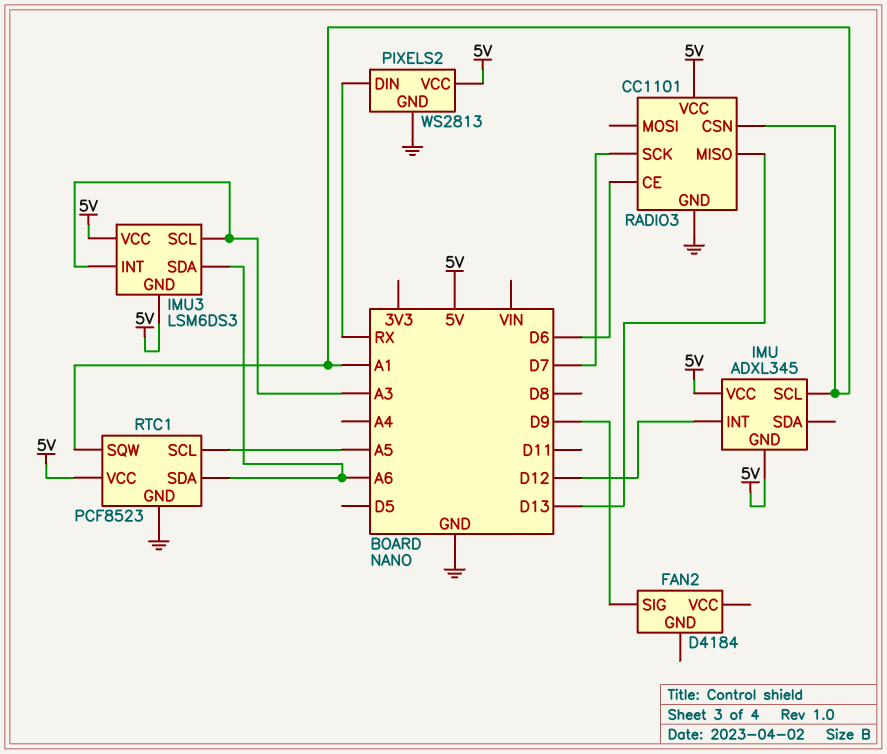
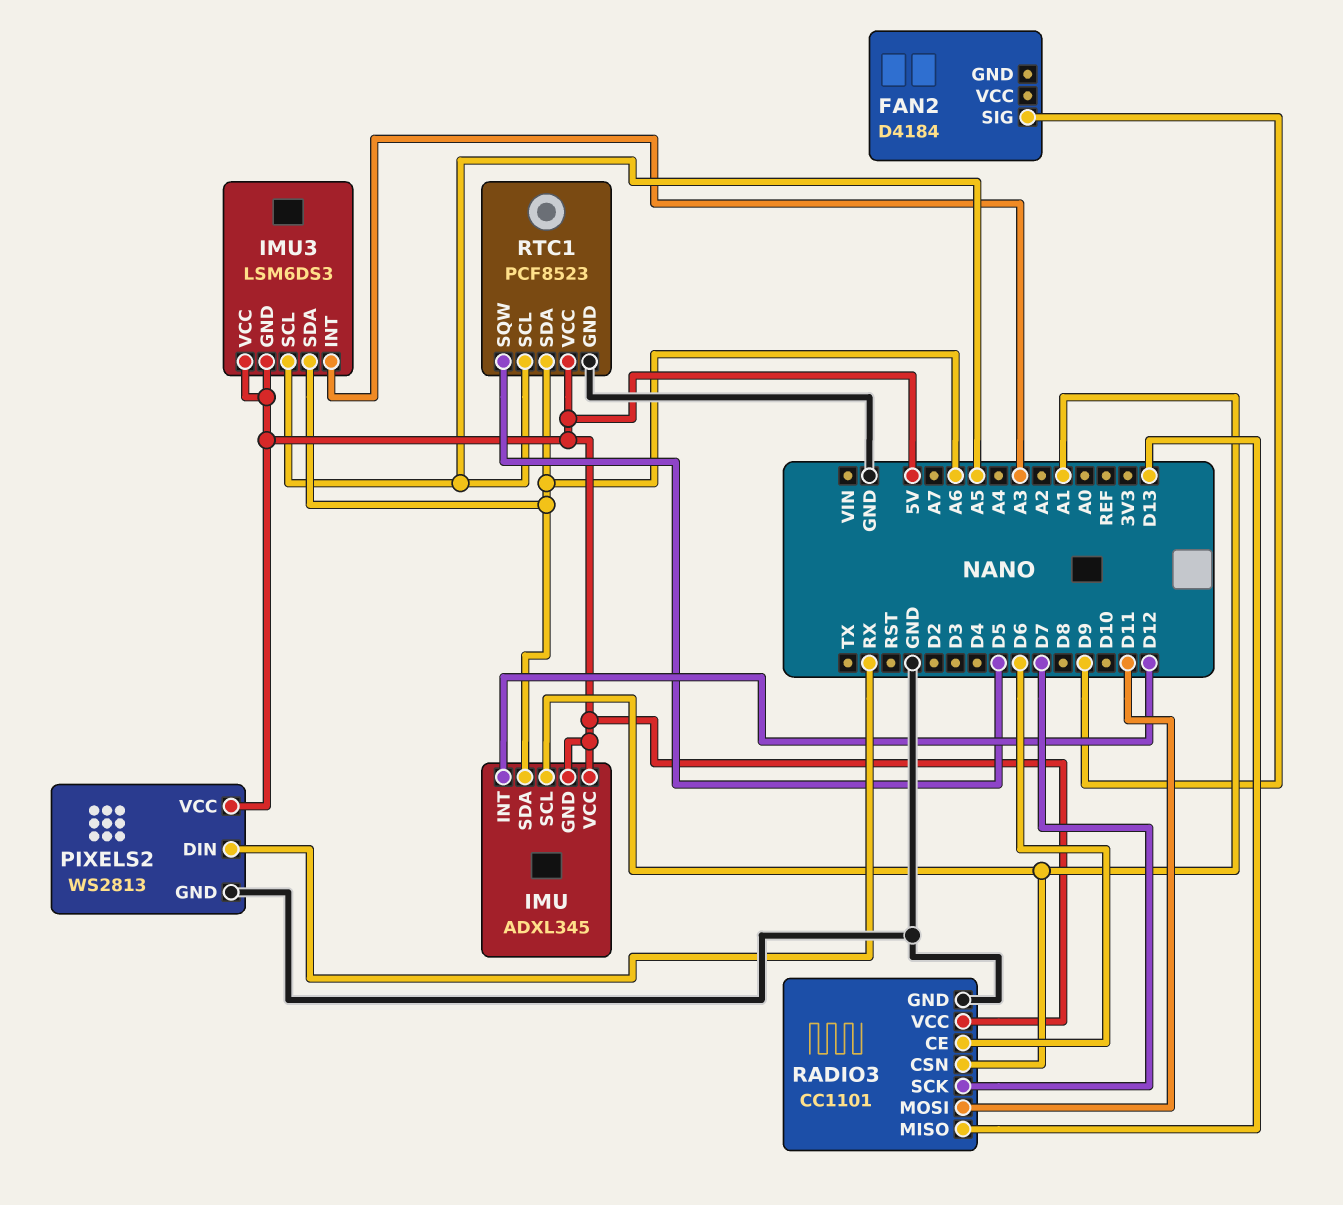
IMU pin SDA: none -> A6
IMU3 pin SCL: A3 -> A5
RADIO3 pin MOSI: none -> D11
RTC1 pin SQW: A1 -> D5

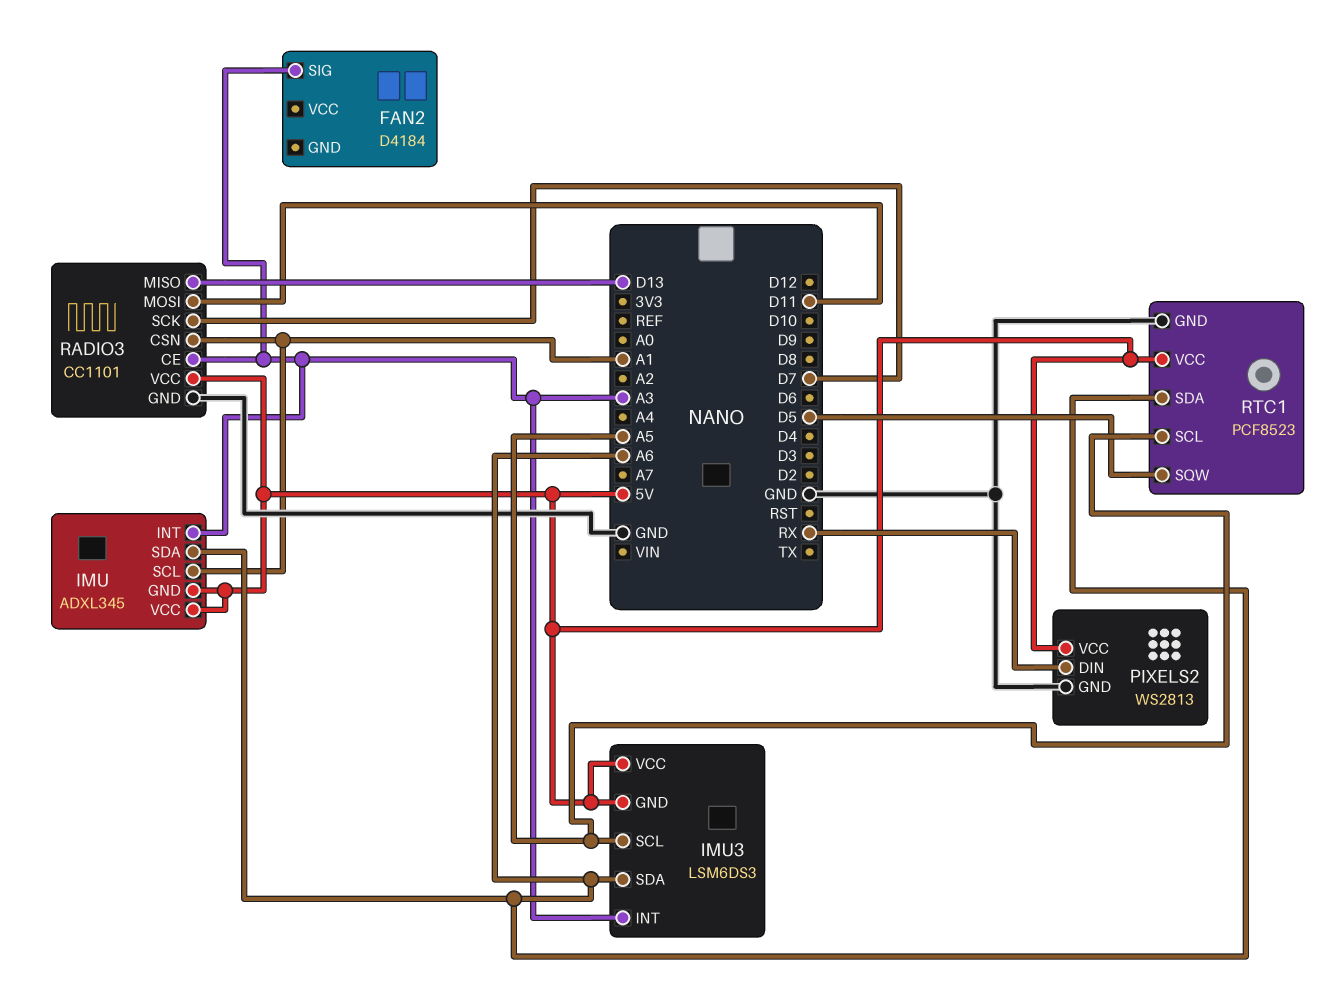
FAN2 pin SIG: D9 -> A3
IMU pin INT: D12 -> A3
RADIO3 pin CE: D6 -> A3

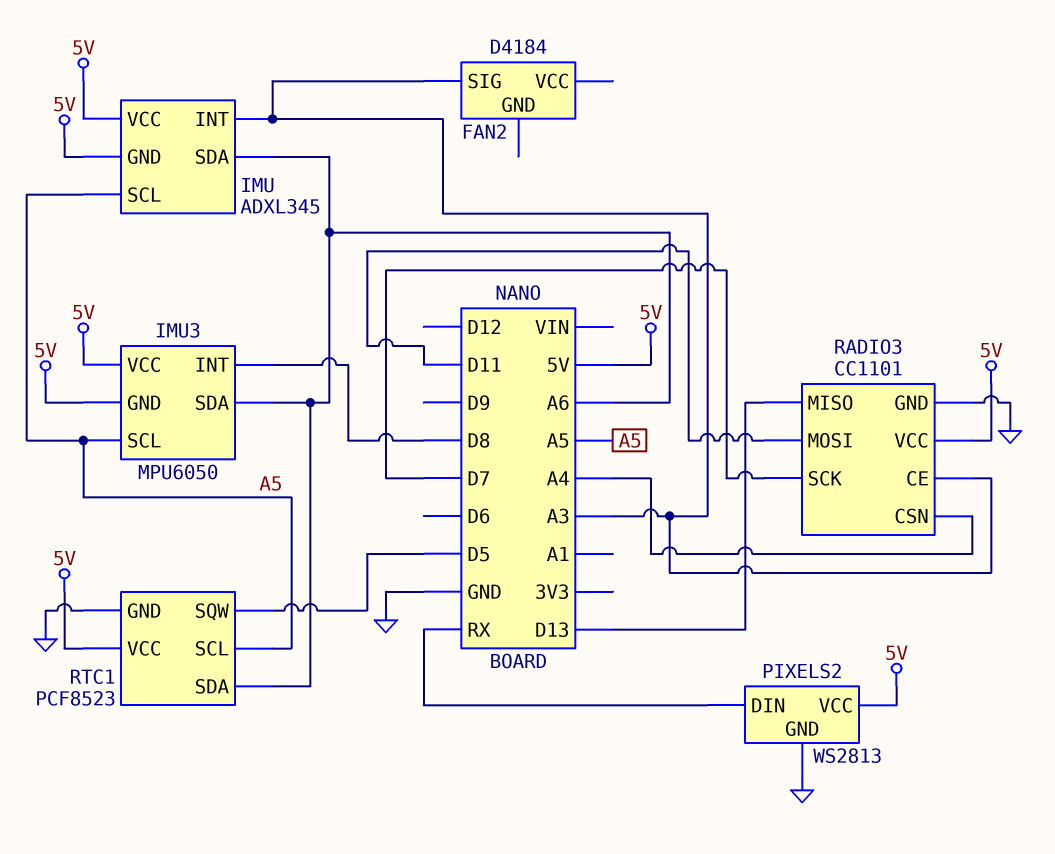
IMU pin SCL: A1 -> A5
IMU3: LSM6DS3 -> MPU6050
IMU3 pin INT: A3 -> D8
RADIO3 pin CSN: A1 -> A4

